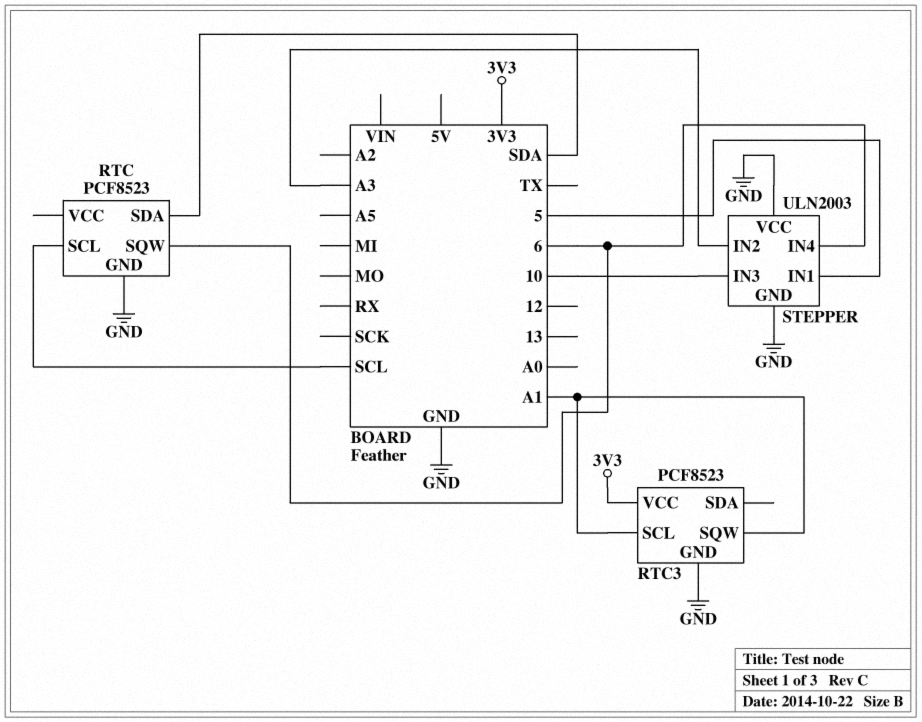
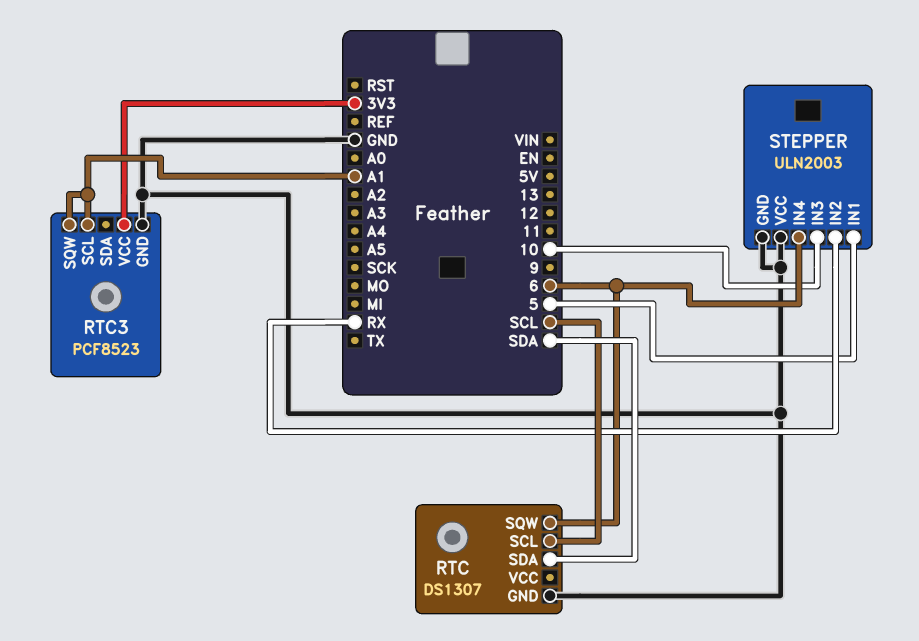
RTC: PCF8523 -> DS1307
STEPPER pin IN2: A3 -> RX

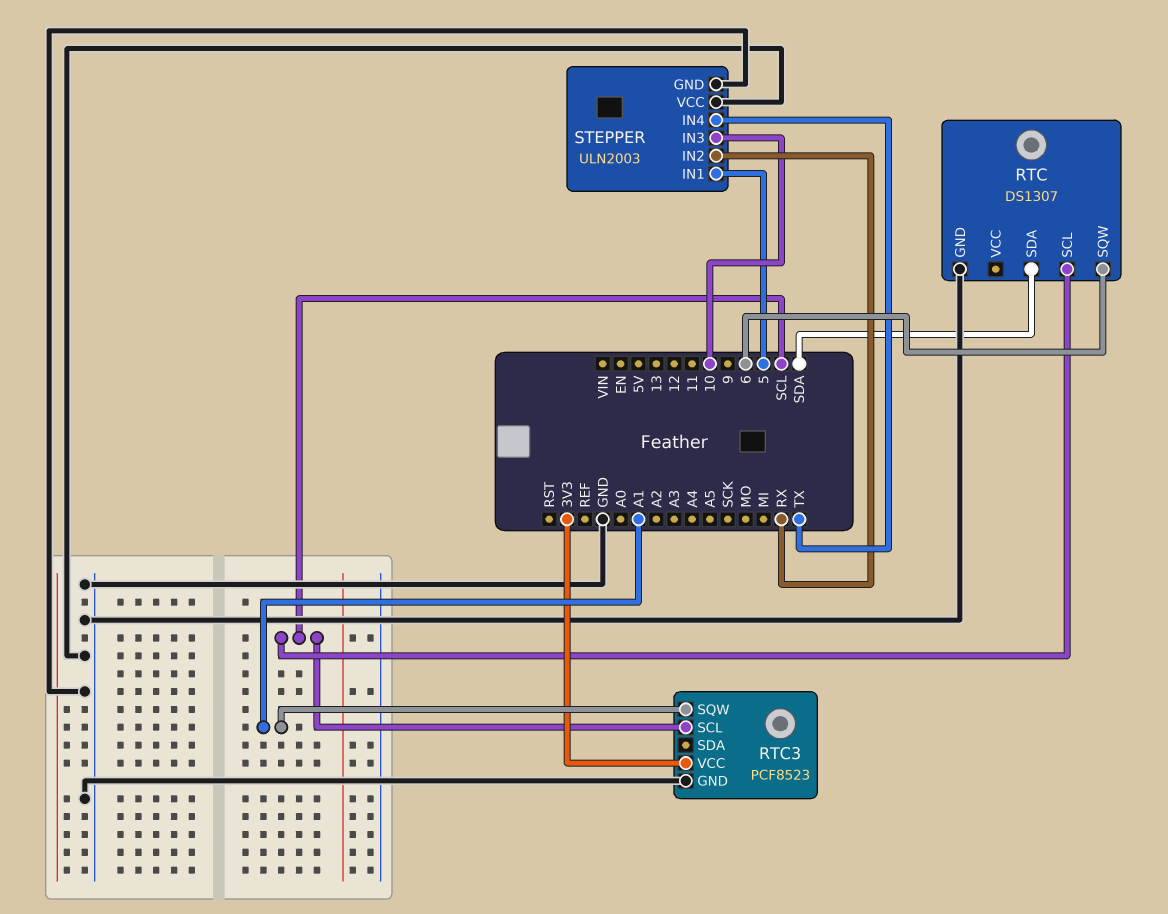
RTC3 pin SCL: A1 -> SCL
STEPPER pin IN4: 6 -> TX

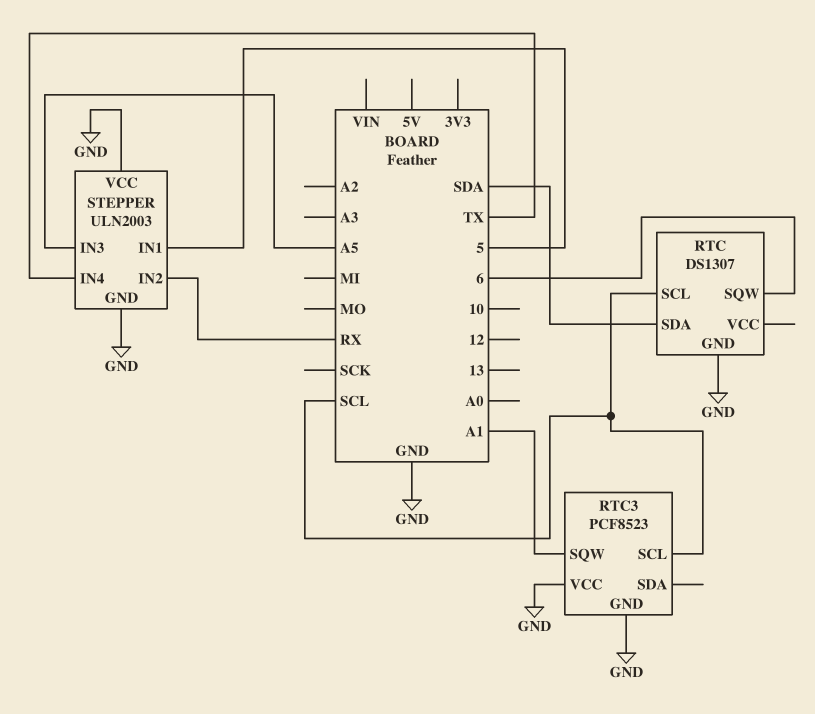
RTC3 pin VCC: 3V3 -> GND
STEPPER pin IN3: 10 -> A5

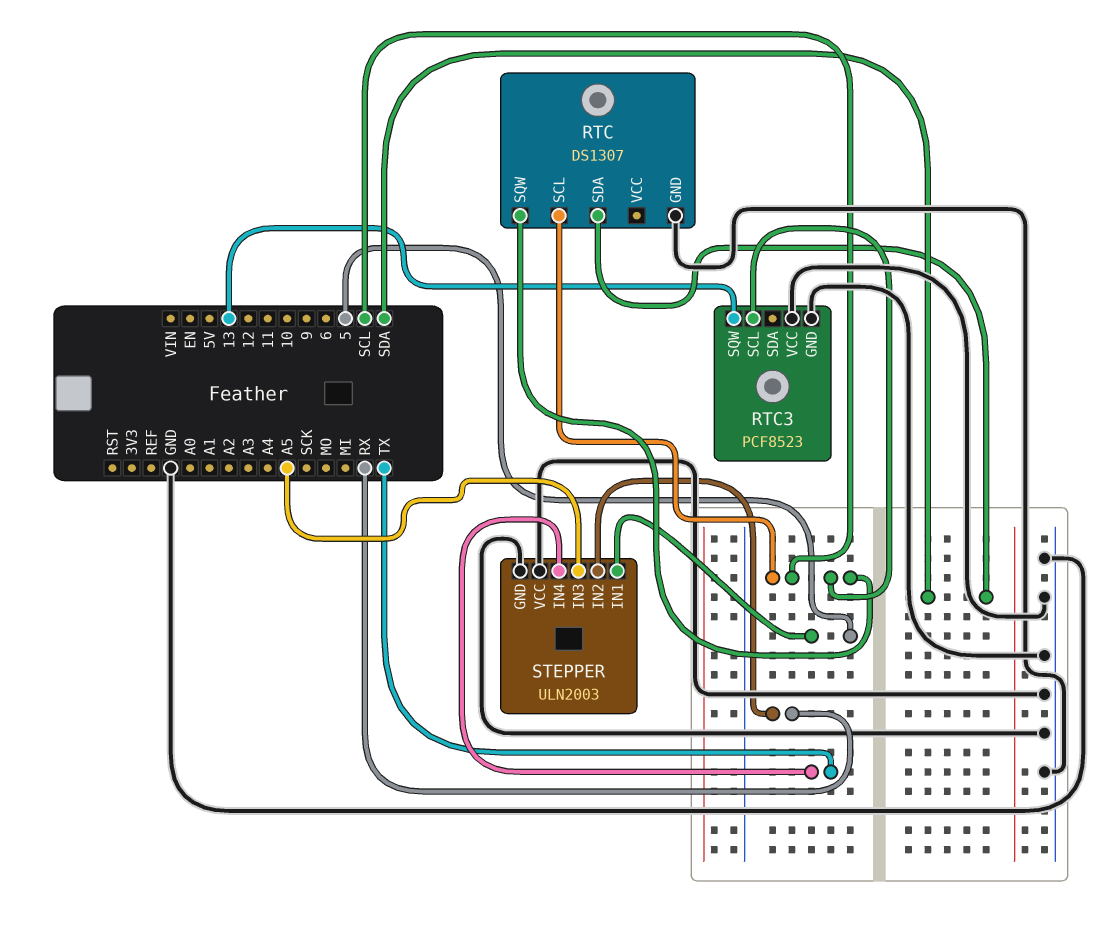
RTC pin SQW: 6 -> SCL
RTC3 pin SQW: A1 -> 13

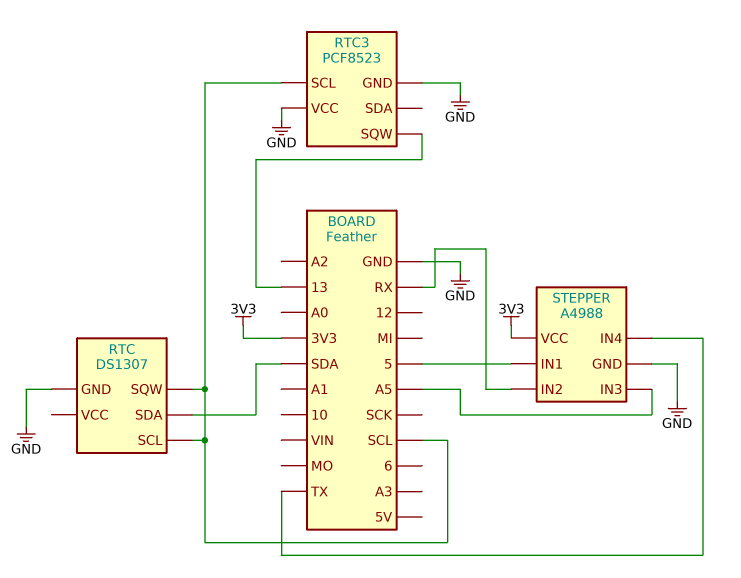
STEPPER: ULN2003 -> A4988
STEPPER pin VCC: GND -> 3V3

